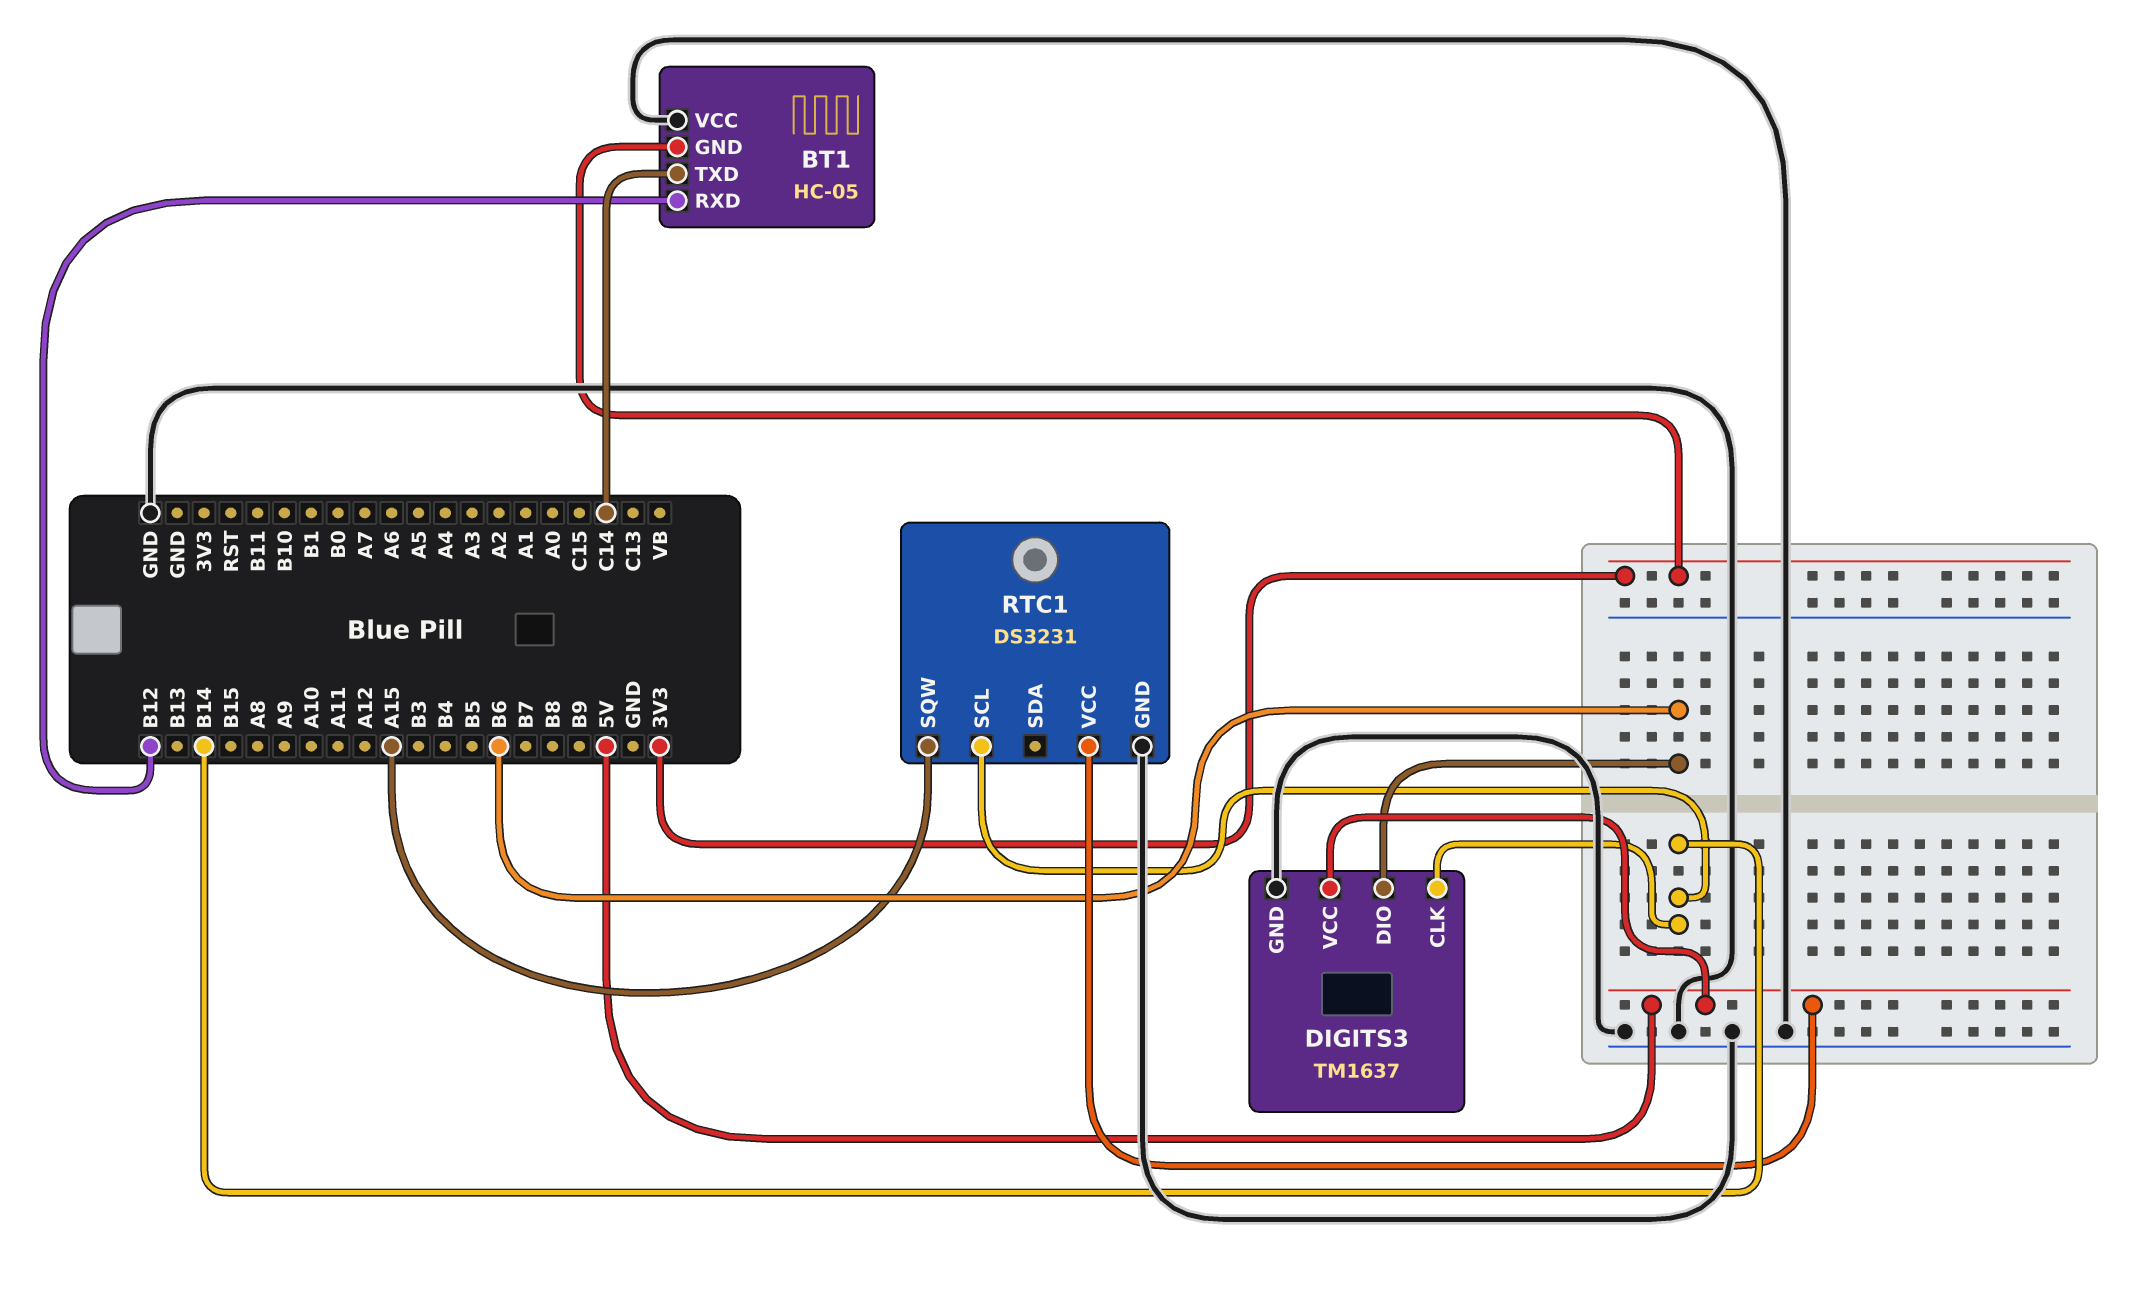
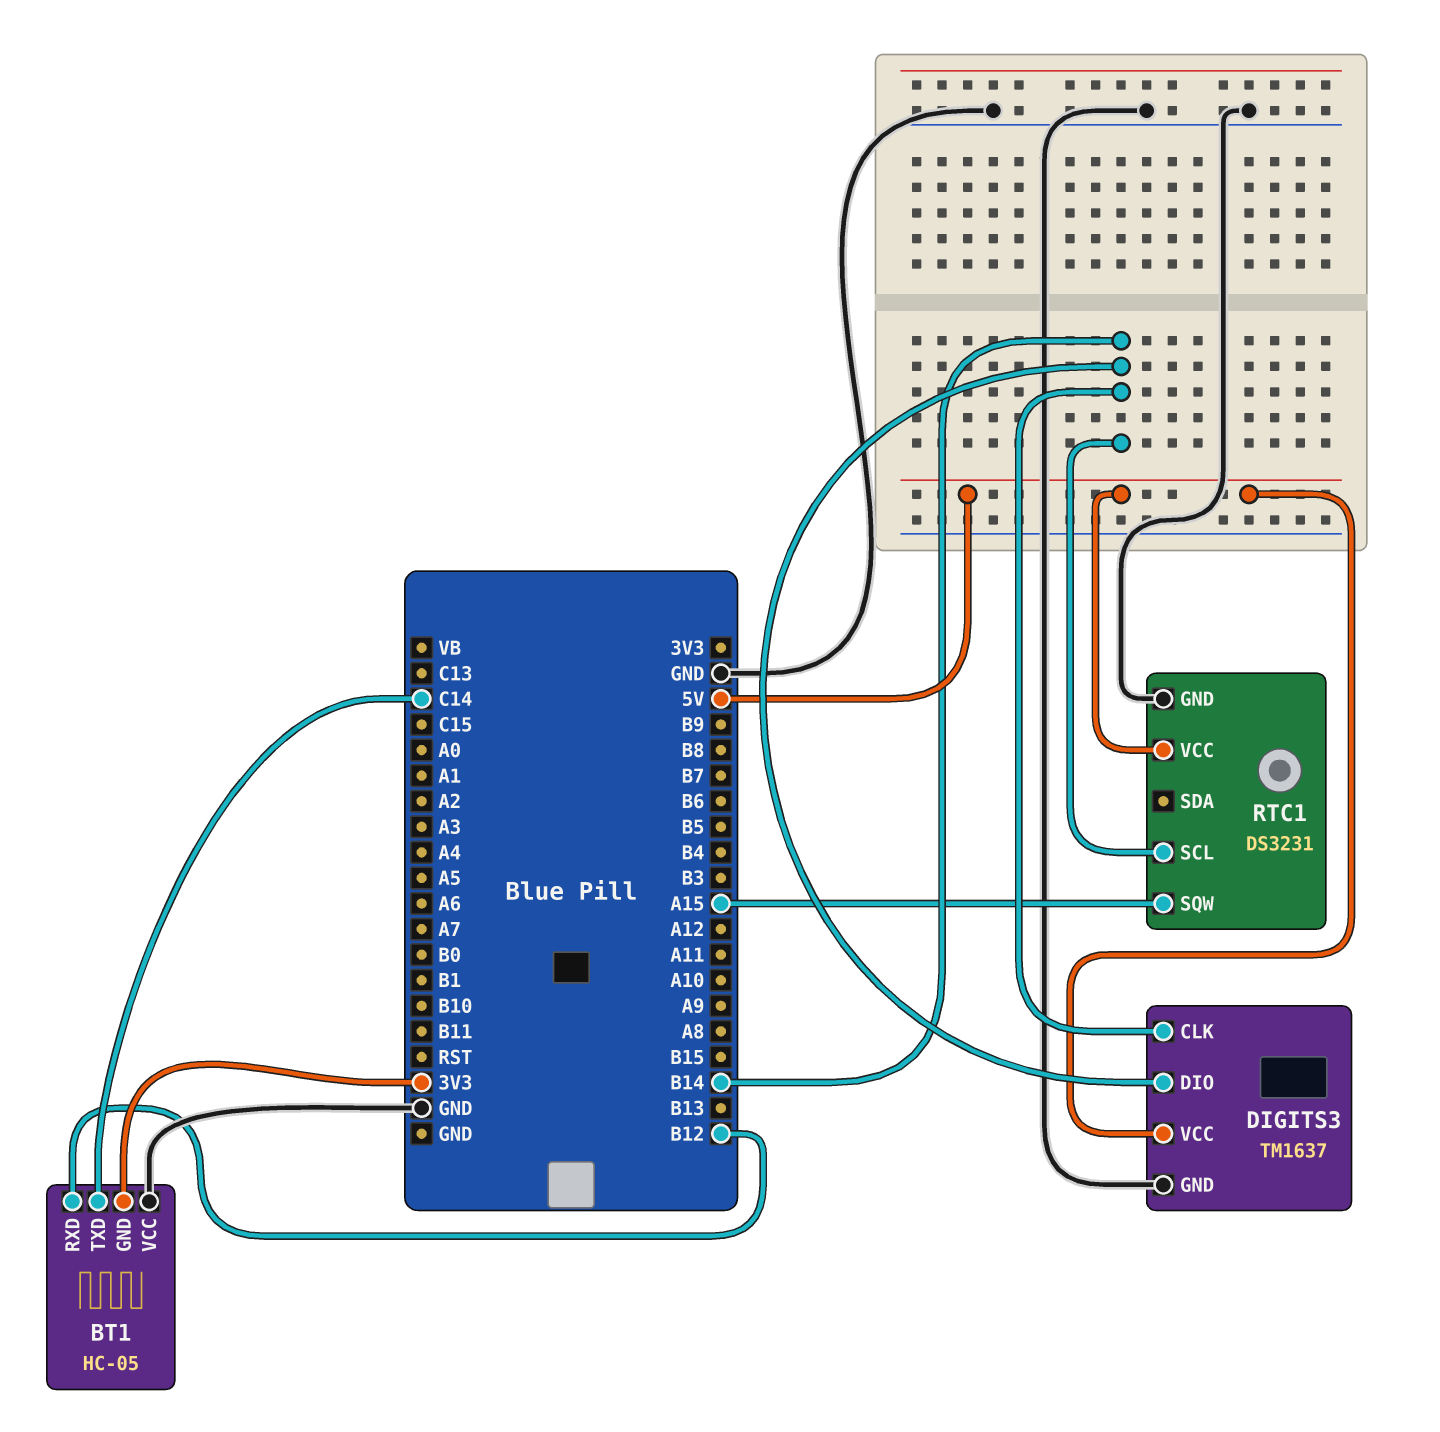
DIGITS3 pin DIO: B6 -> B14

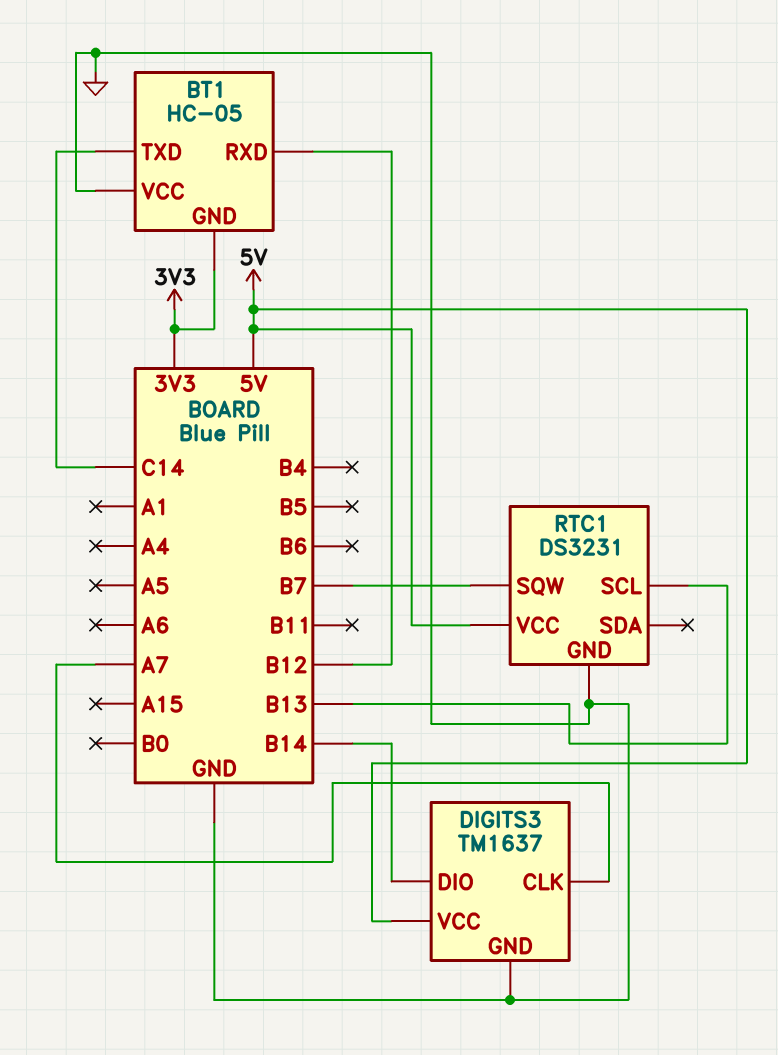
DIGITS3 pin CLK: B14 -> A7
RTC1 pin SCL: B14 -> B13
RTC1 pin SQW: A15 -> B7

